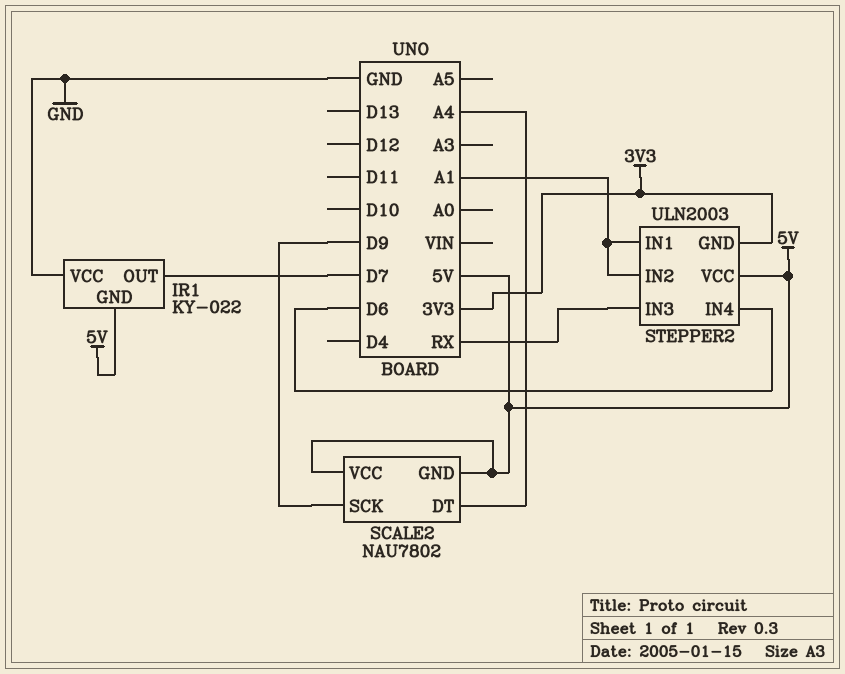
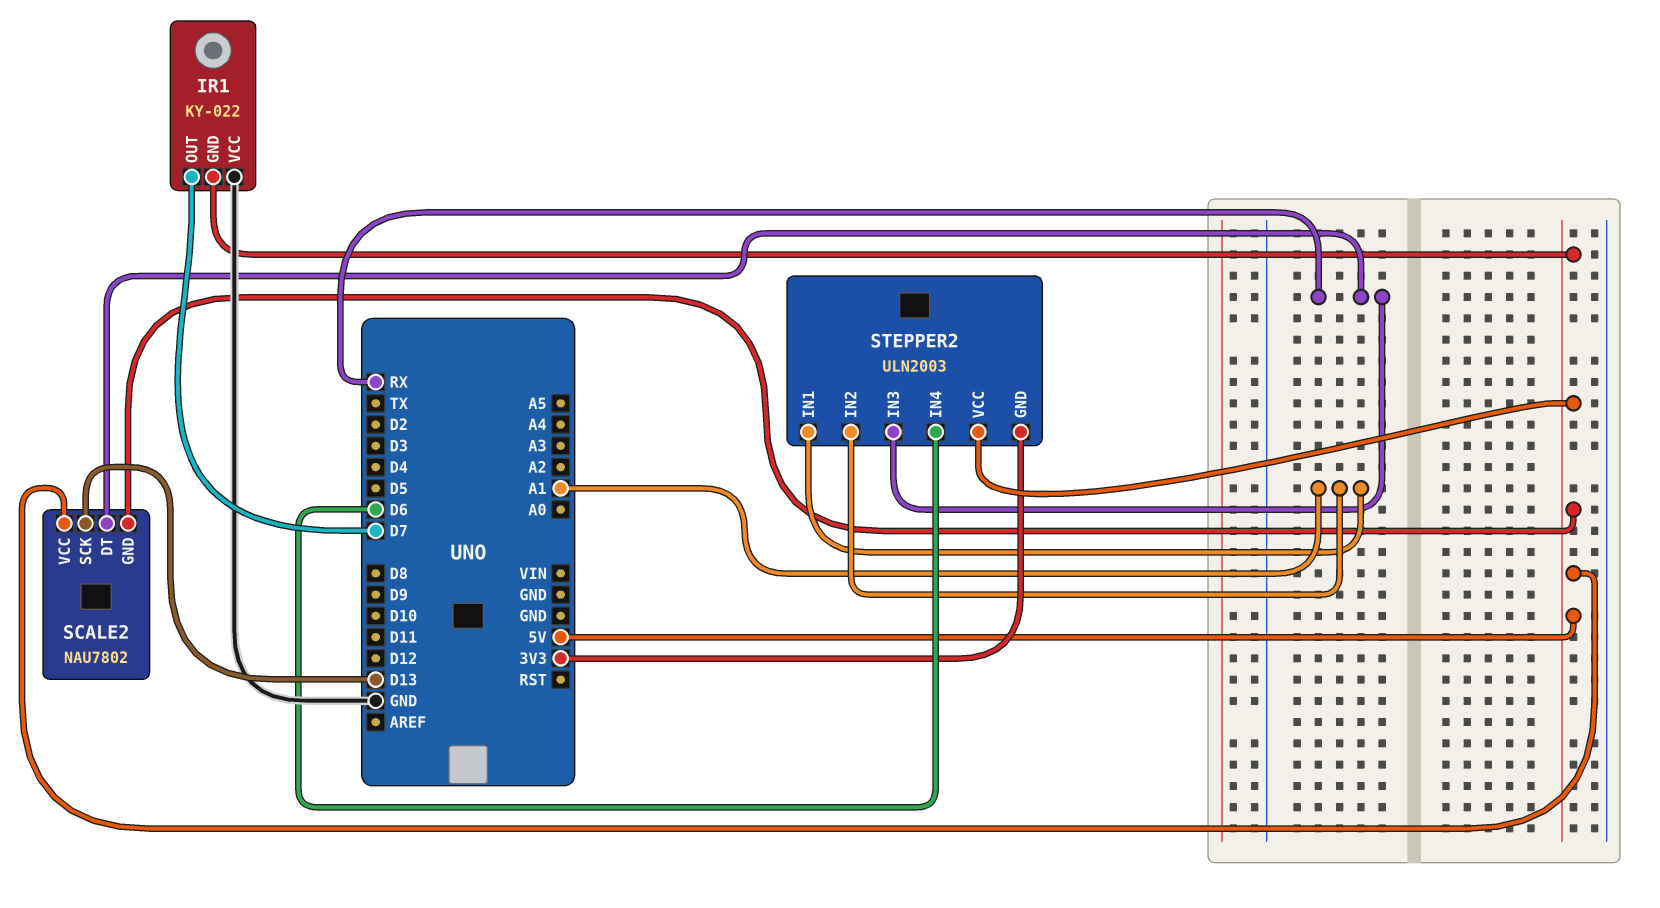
SCALE2 pin DT: A4 -> RX
SCALE2 pin SCK: D9 -> D13

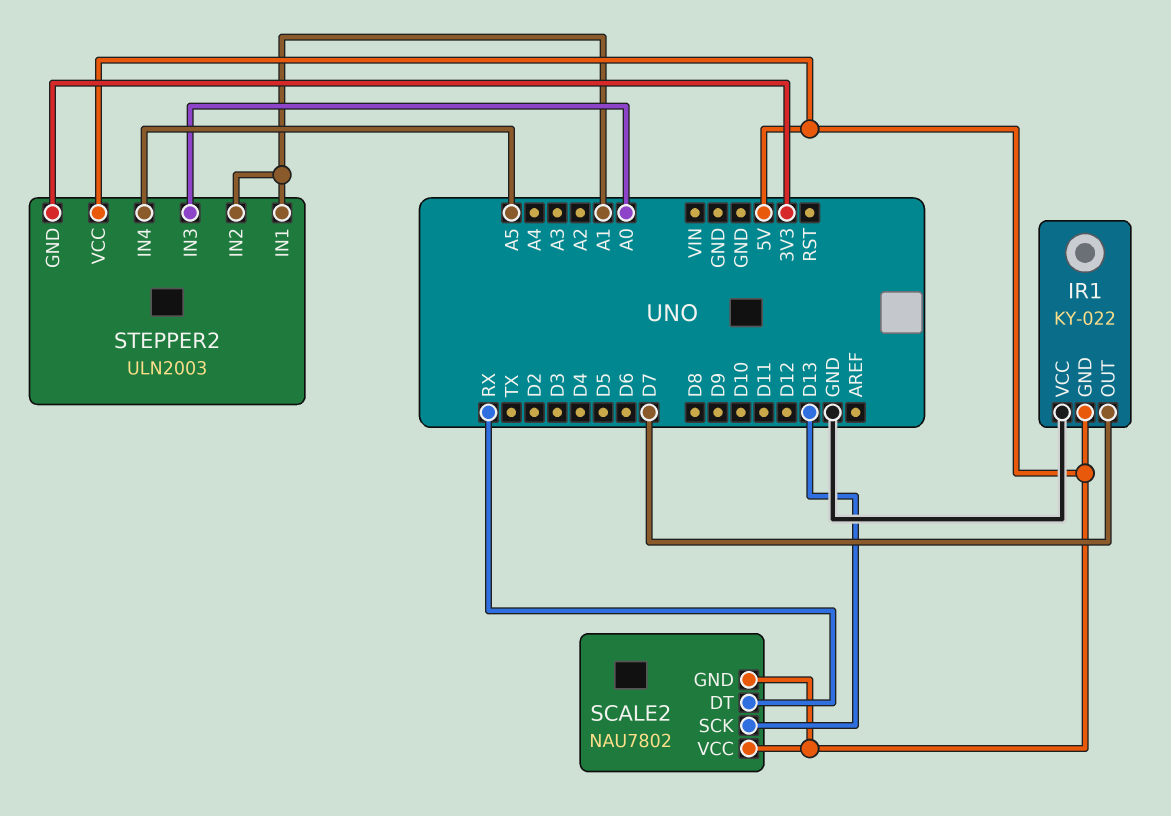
STEPPER2 pin IN3: RX -> A0
STEPPER2 pin IN4: D6 -> A5

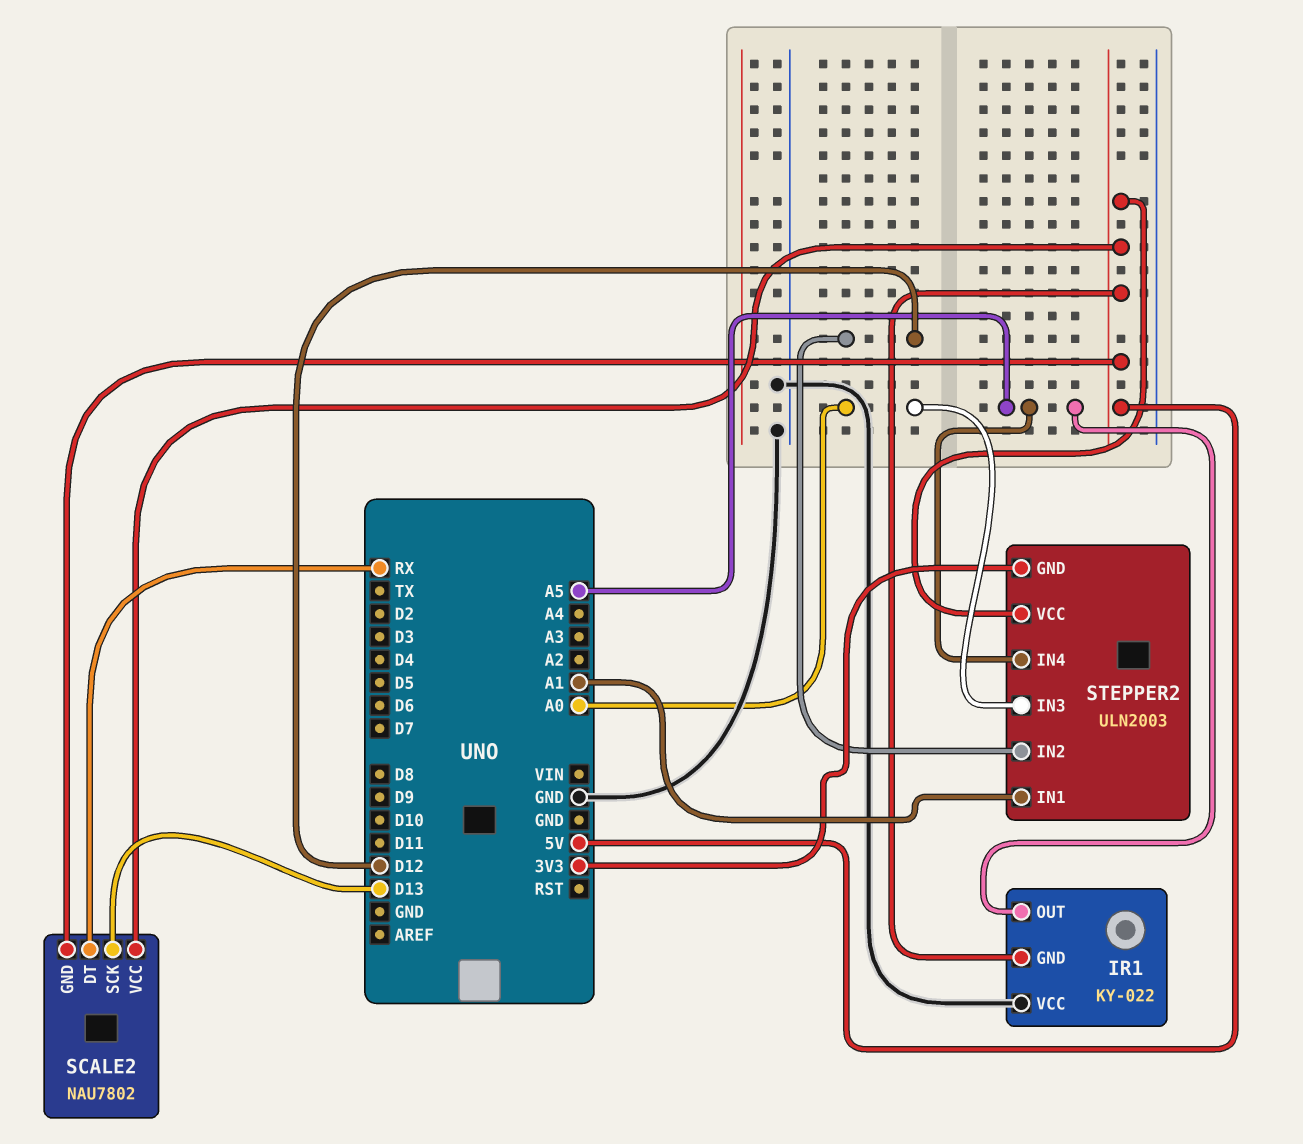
IR1 pin OUT: D7 -> A5
STEPPER2 pin IN2: A1 -> D12

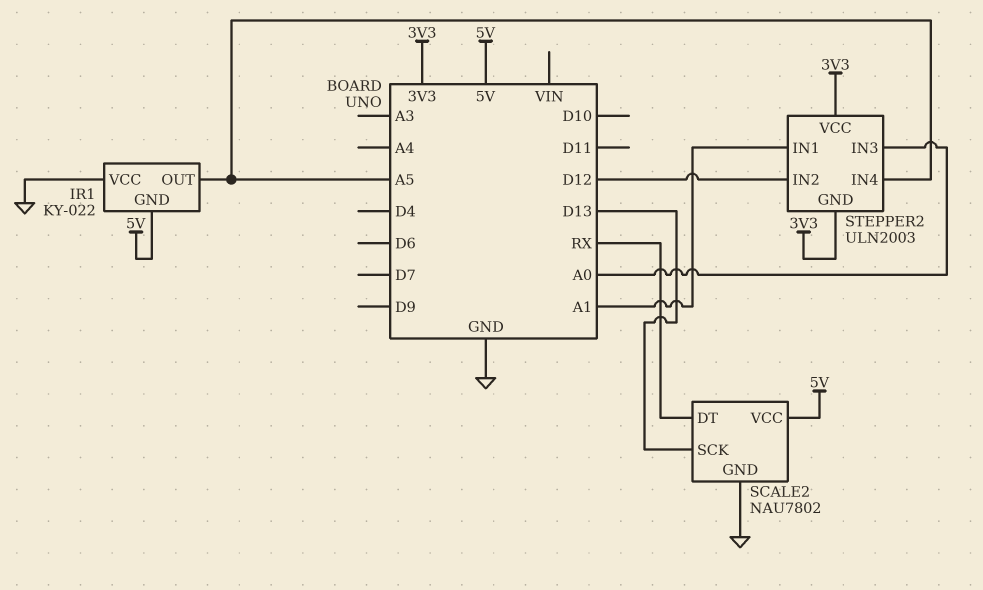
SCALE2 pin GND: 5V -> GND
STEPPER2 pin VCC: 5V -> 3V3

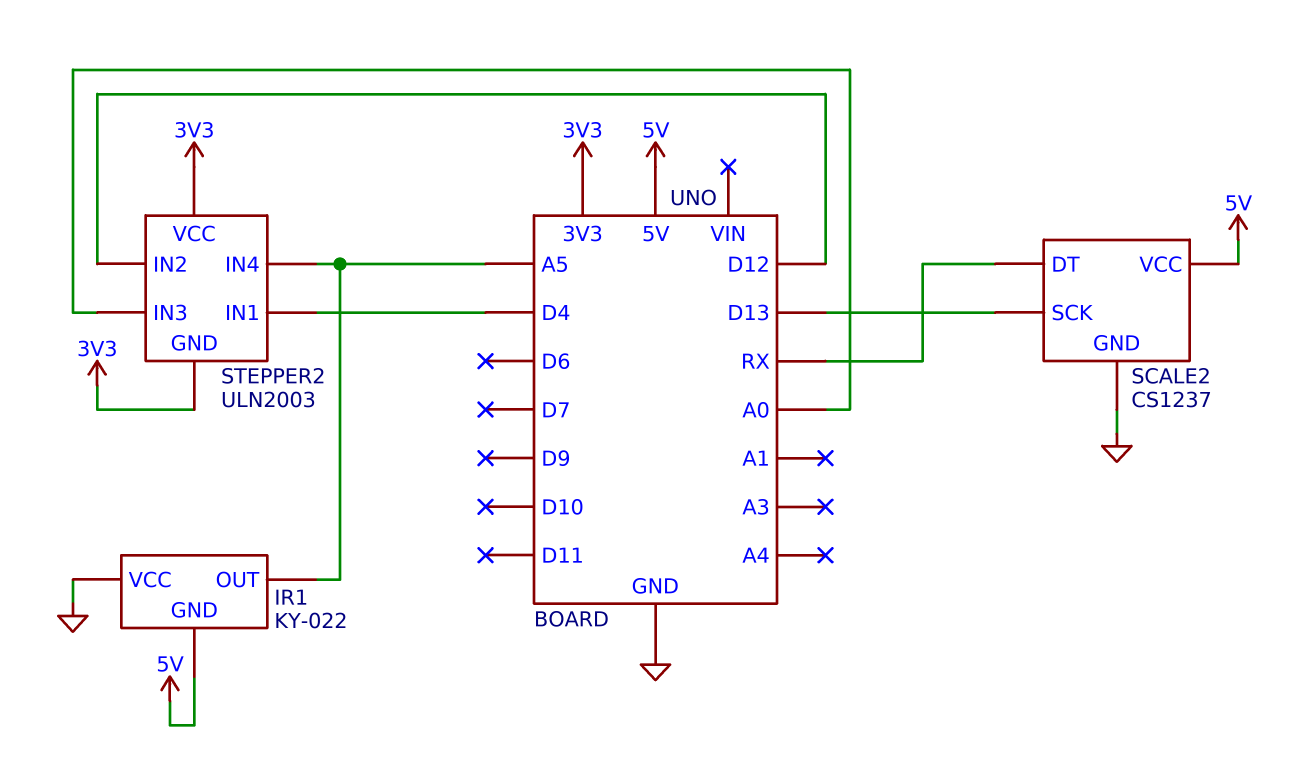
SCALE2: NAU7802 -> CS1237
STEPPER2 pin IN1: A1 -> D4

